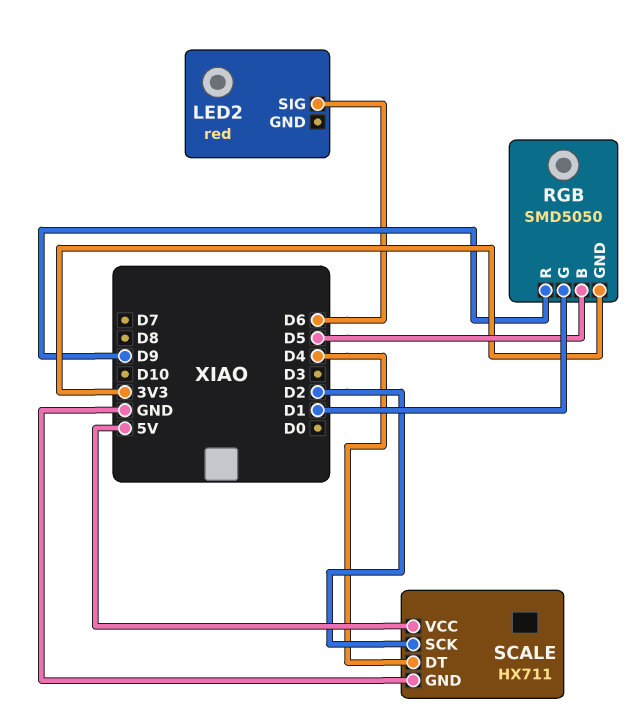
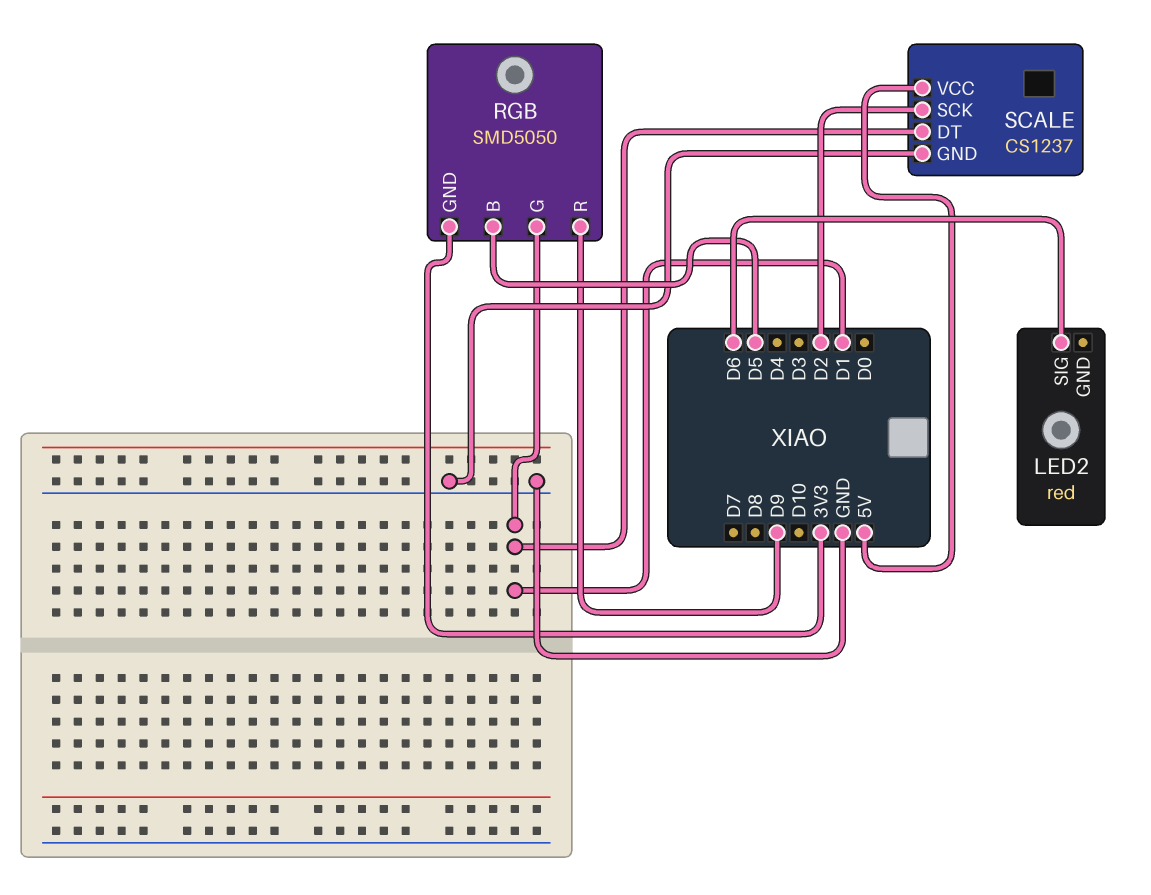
SCALE: HX711 -> CS1237
SCALE pin DT: D4 -> D1

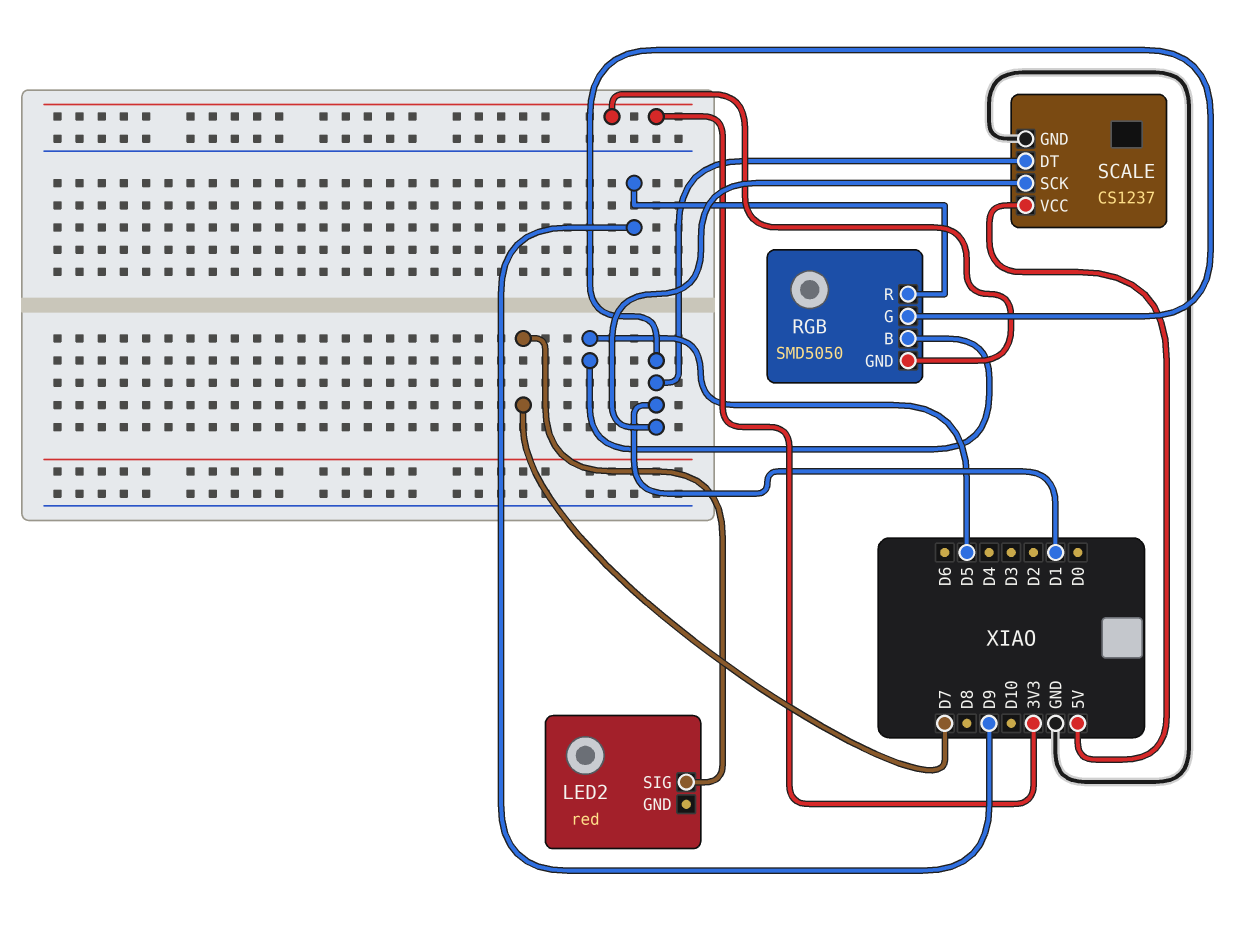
LED2 pin SIG: D6 -> D7
SCALE pin SCK: D2 -> D1

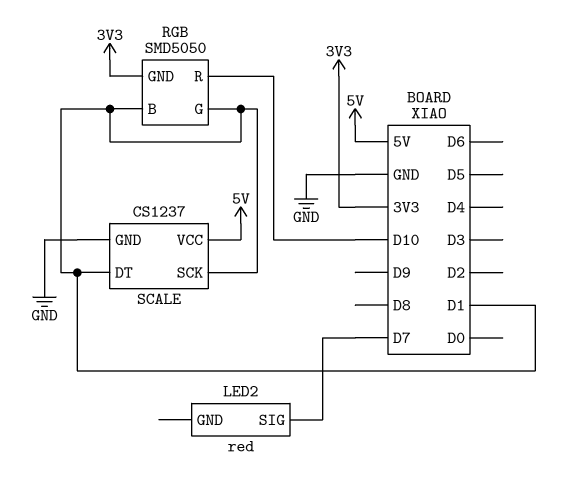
RGB pin B: D5 -> D1
RGB pin R: D9 -> D10

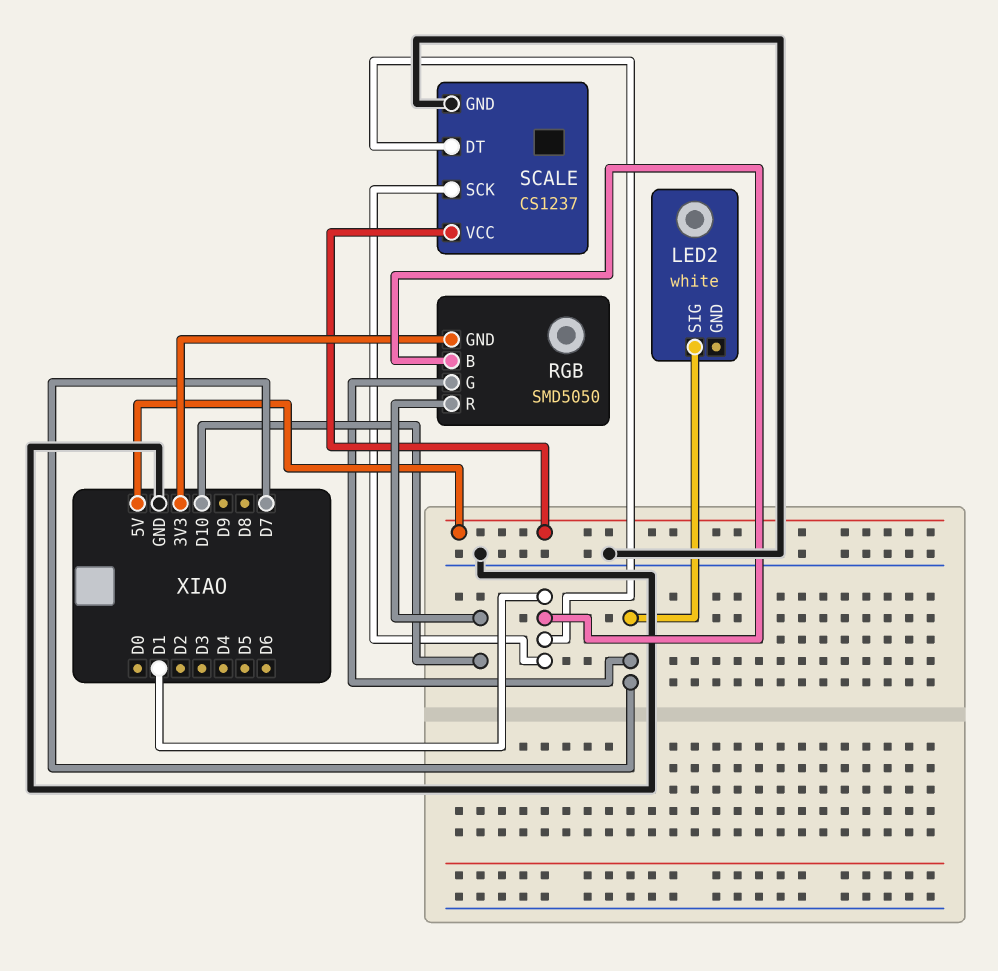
LED2: red -> white
RGB pin G: D1 -> D7

